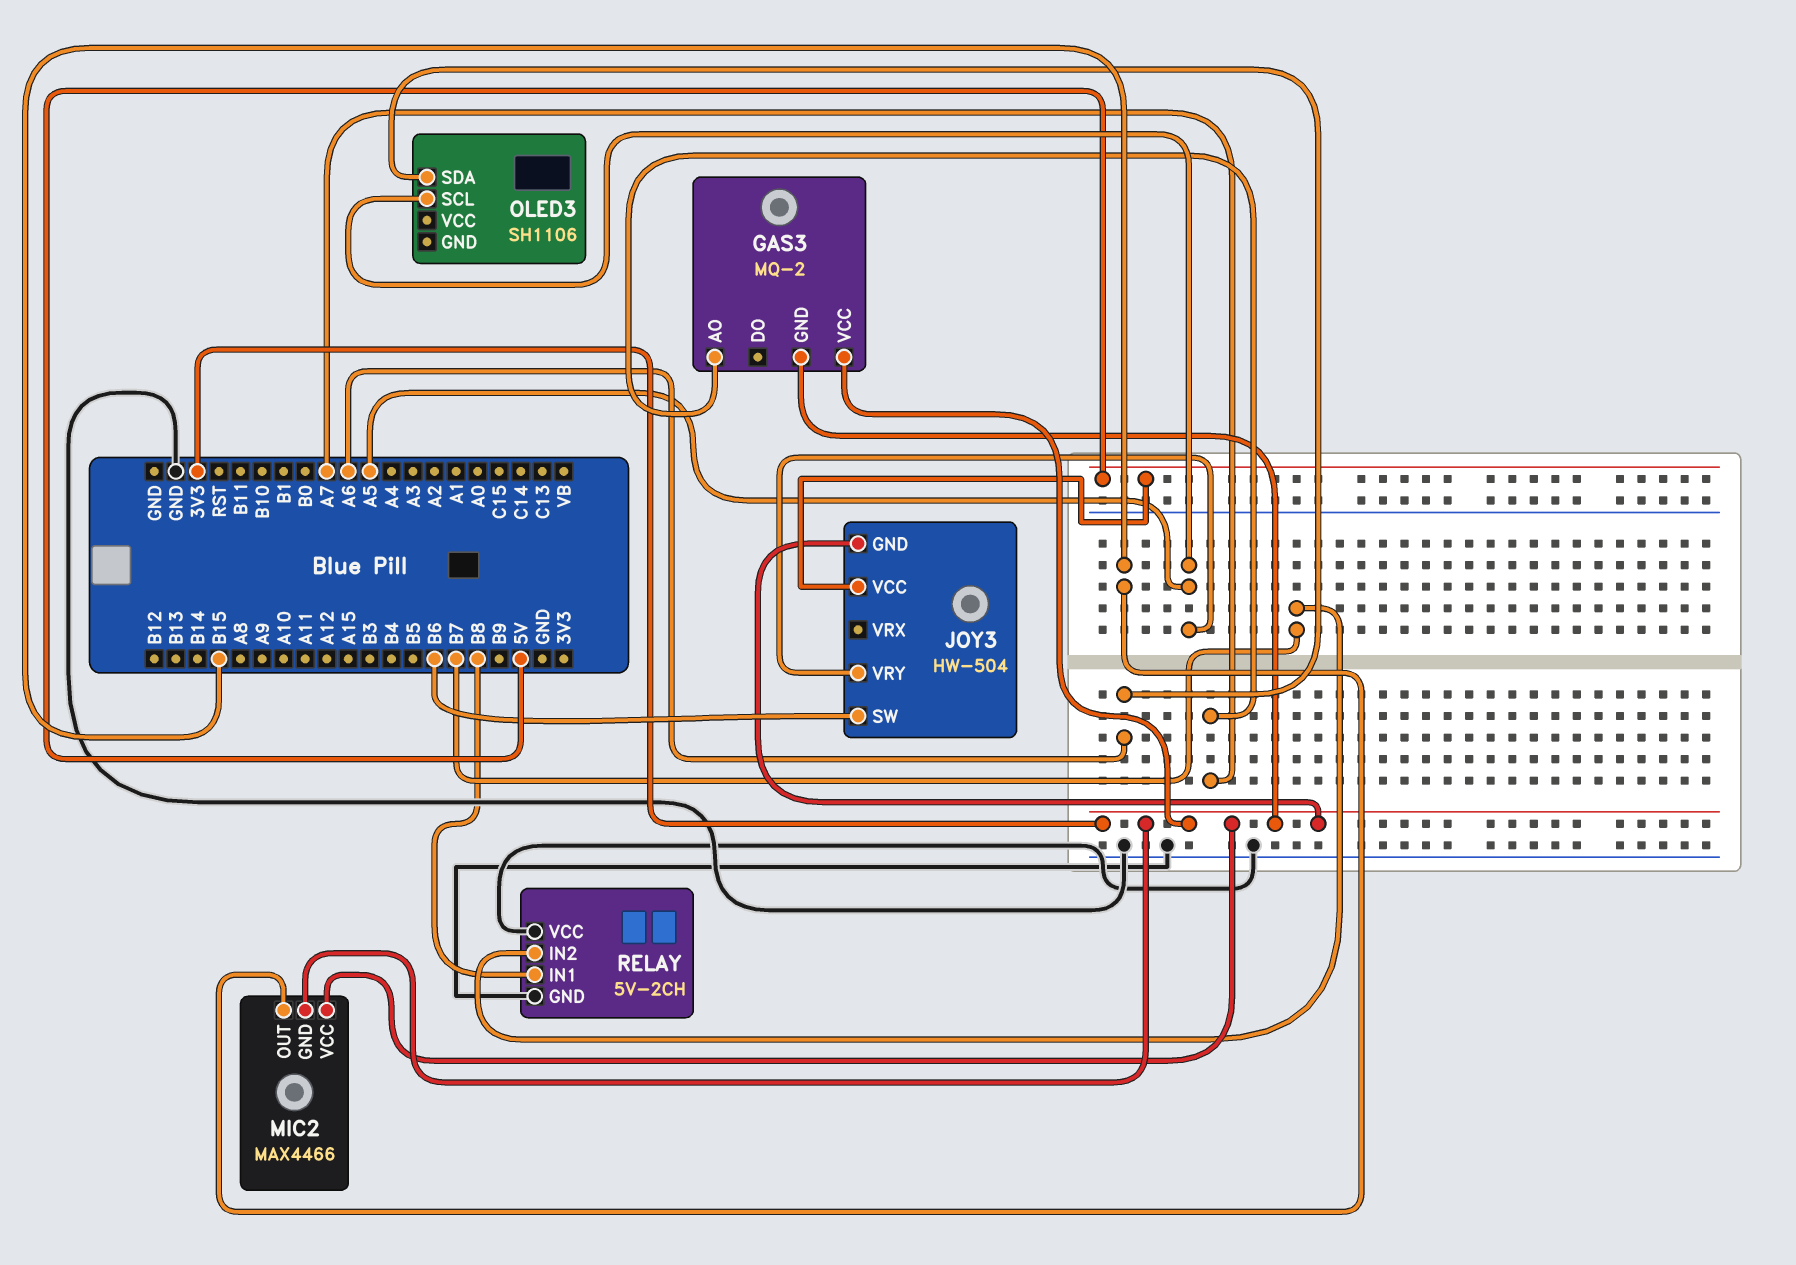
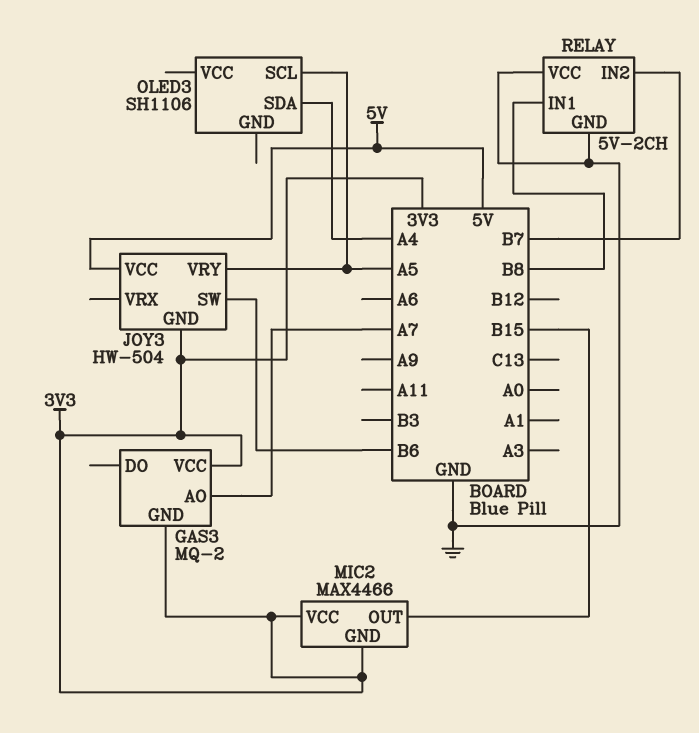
OLED3 pin SDA: A6 -> A4

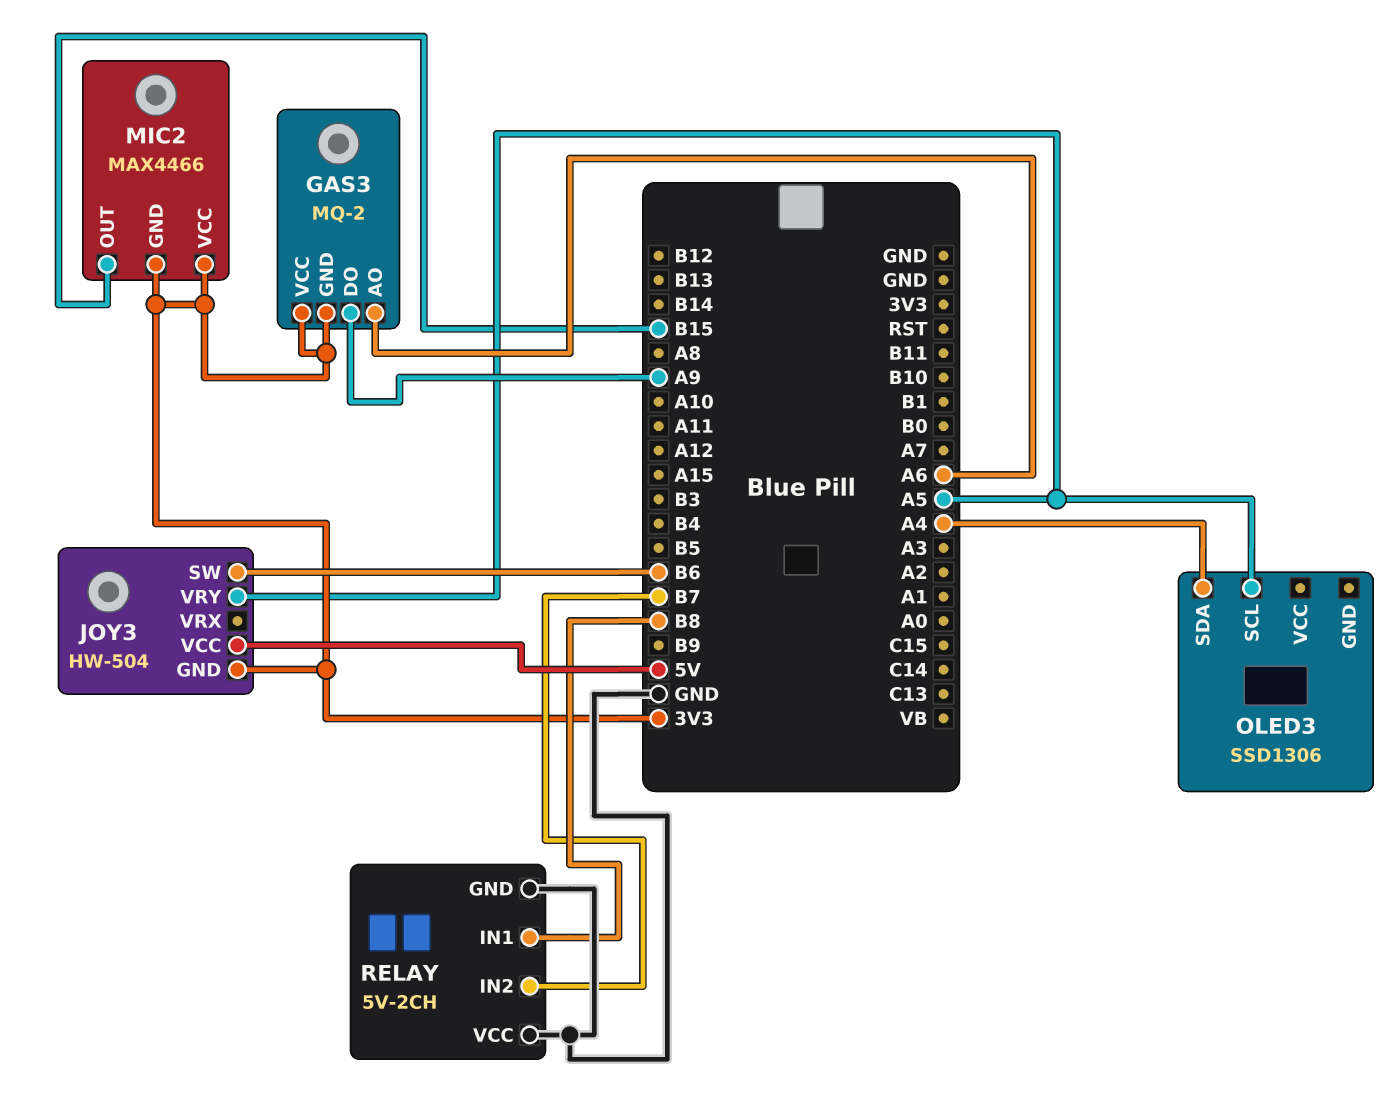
GAS3 pin AO: A7 -> A6
GAS3 pin DO: none -> A9
OLED3: SH1106 -> SSD1306

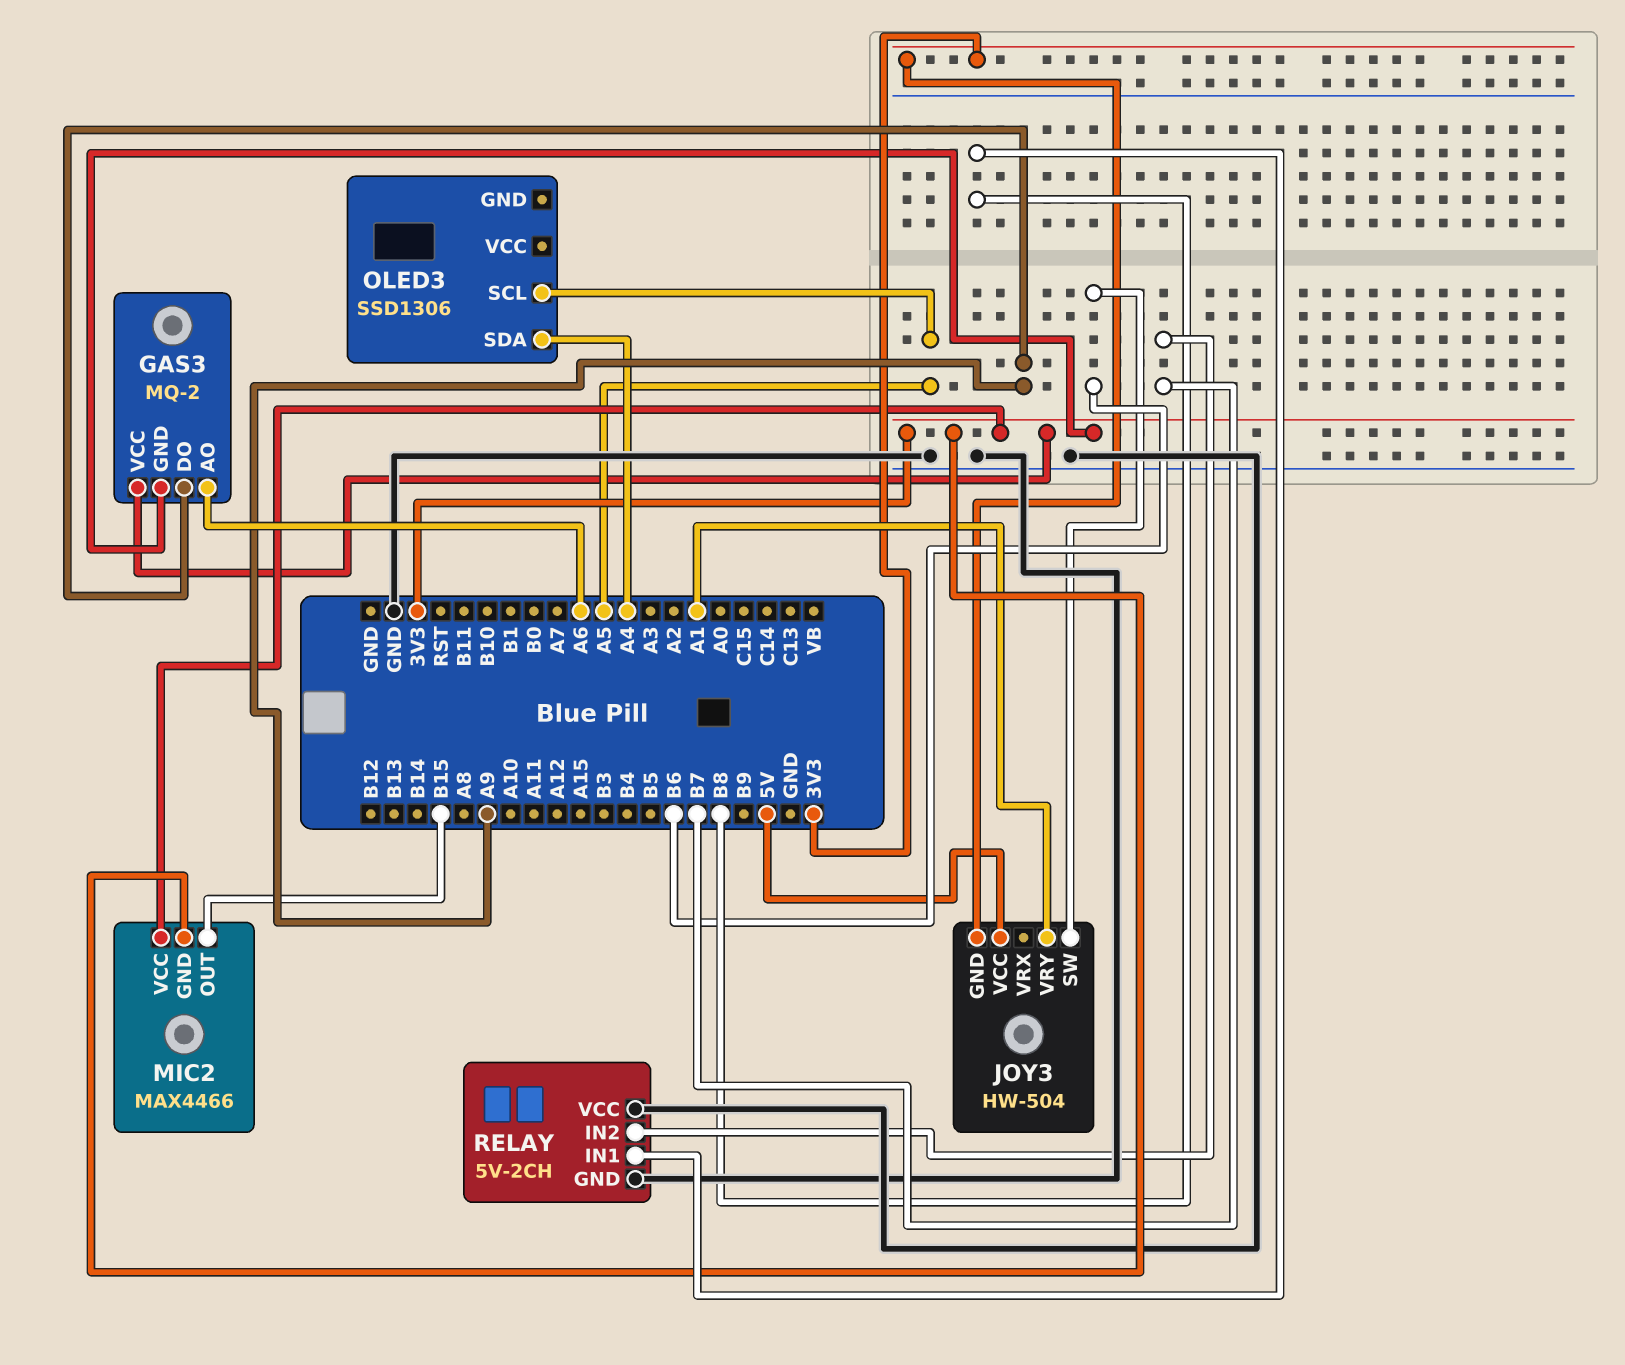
JOY3 pin VRY: A5 -> A1

